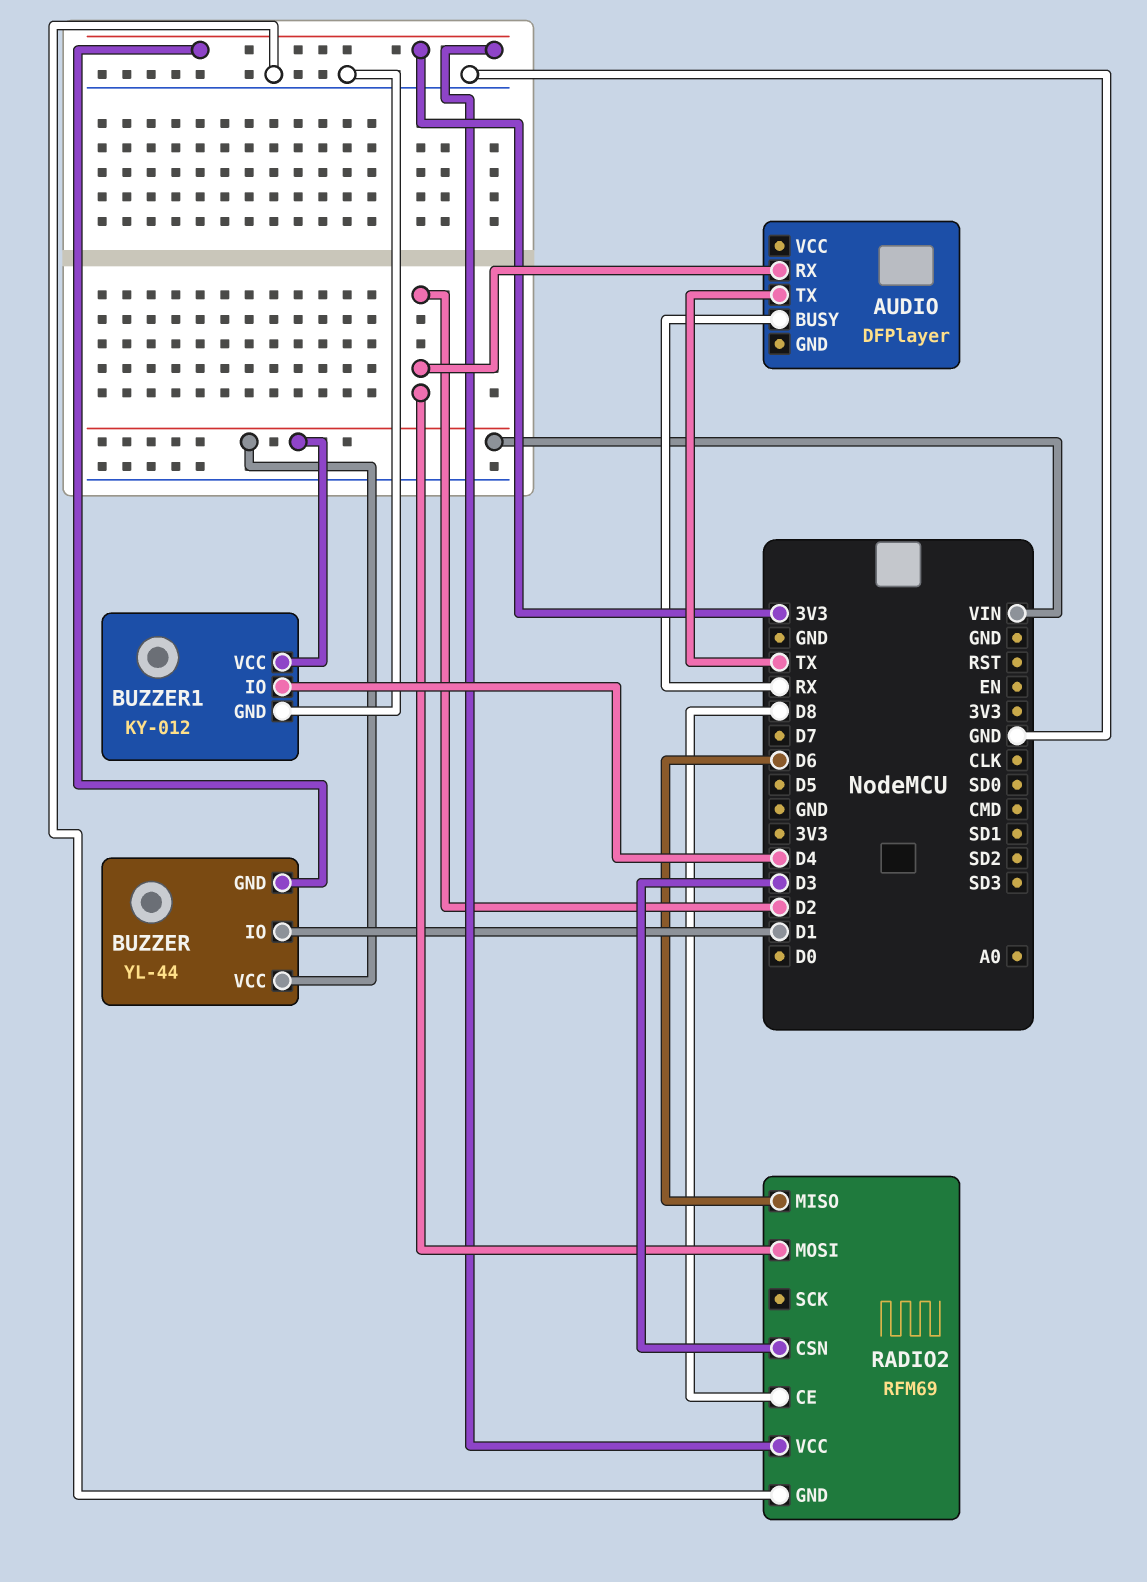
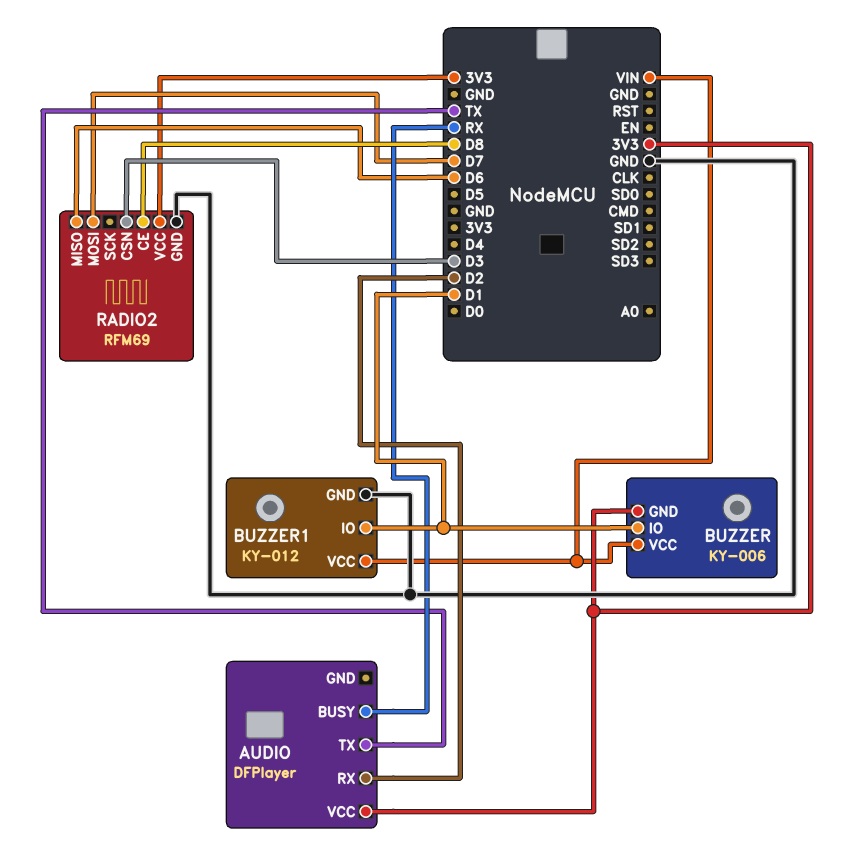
AUDIO pin VCC: none -> 3V3
BUZZER: YL-44 -> KY-006
BUZZER1 pin IO: D4 -> D1
RADIO2 pin MOSI: D2 -> D7

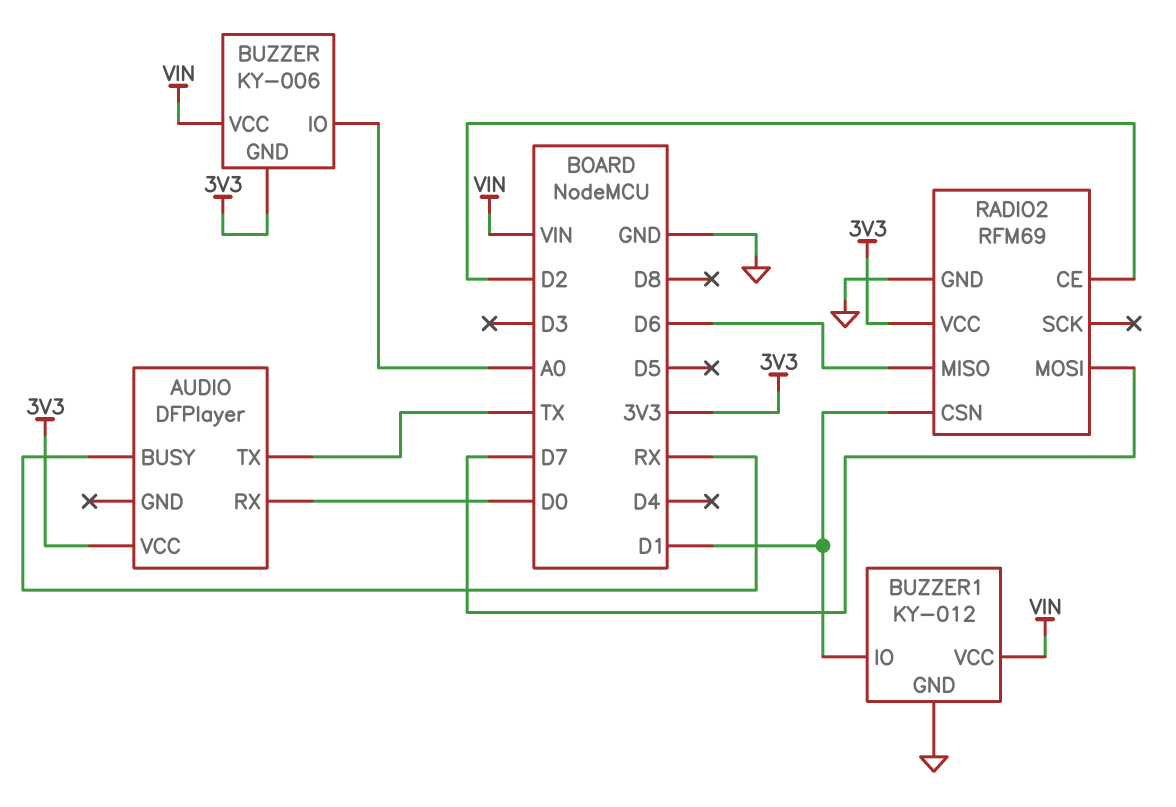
AUDIO pin RX: D2 -> D0
BUZZER pin IO: D1 -> A0
RADIO2 pin CE: D8 -> D2
RADIO2 pin CSN: D3 -> D1

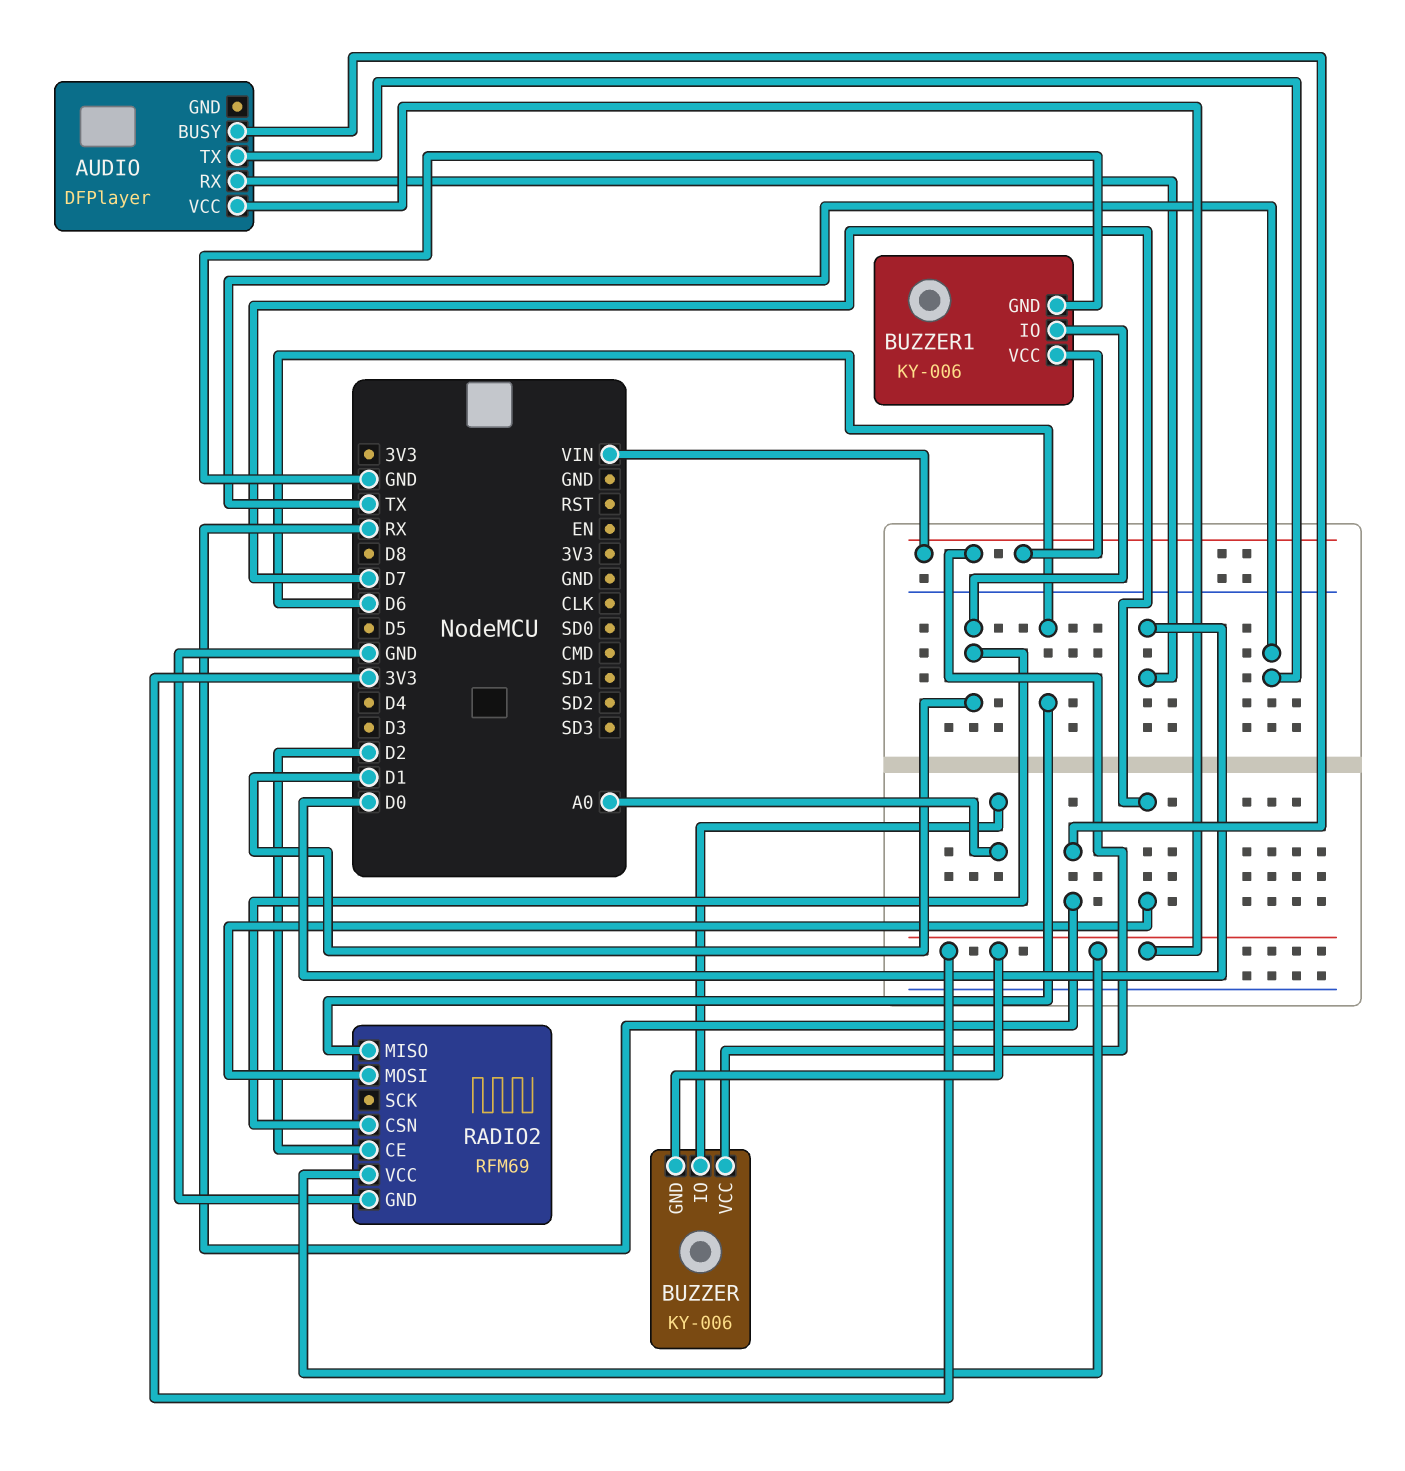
BUZZER1: KY-012 -> KY-006

